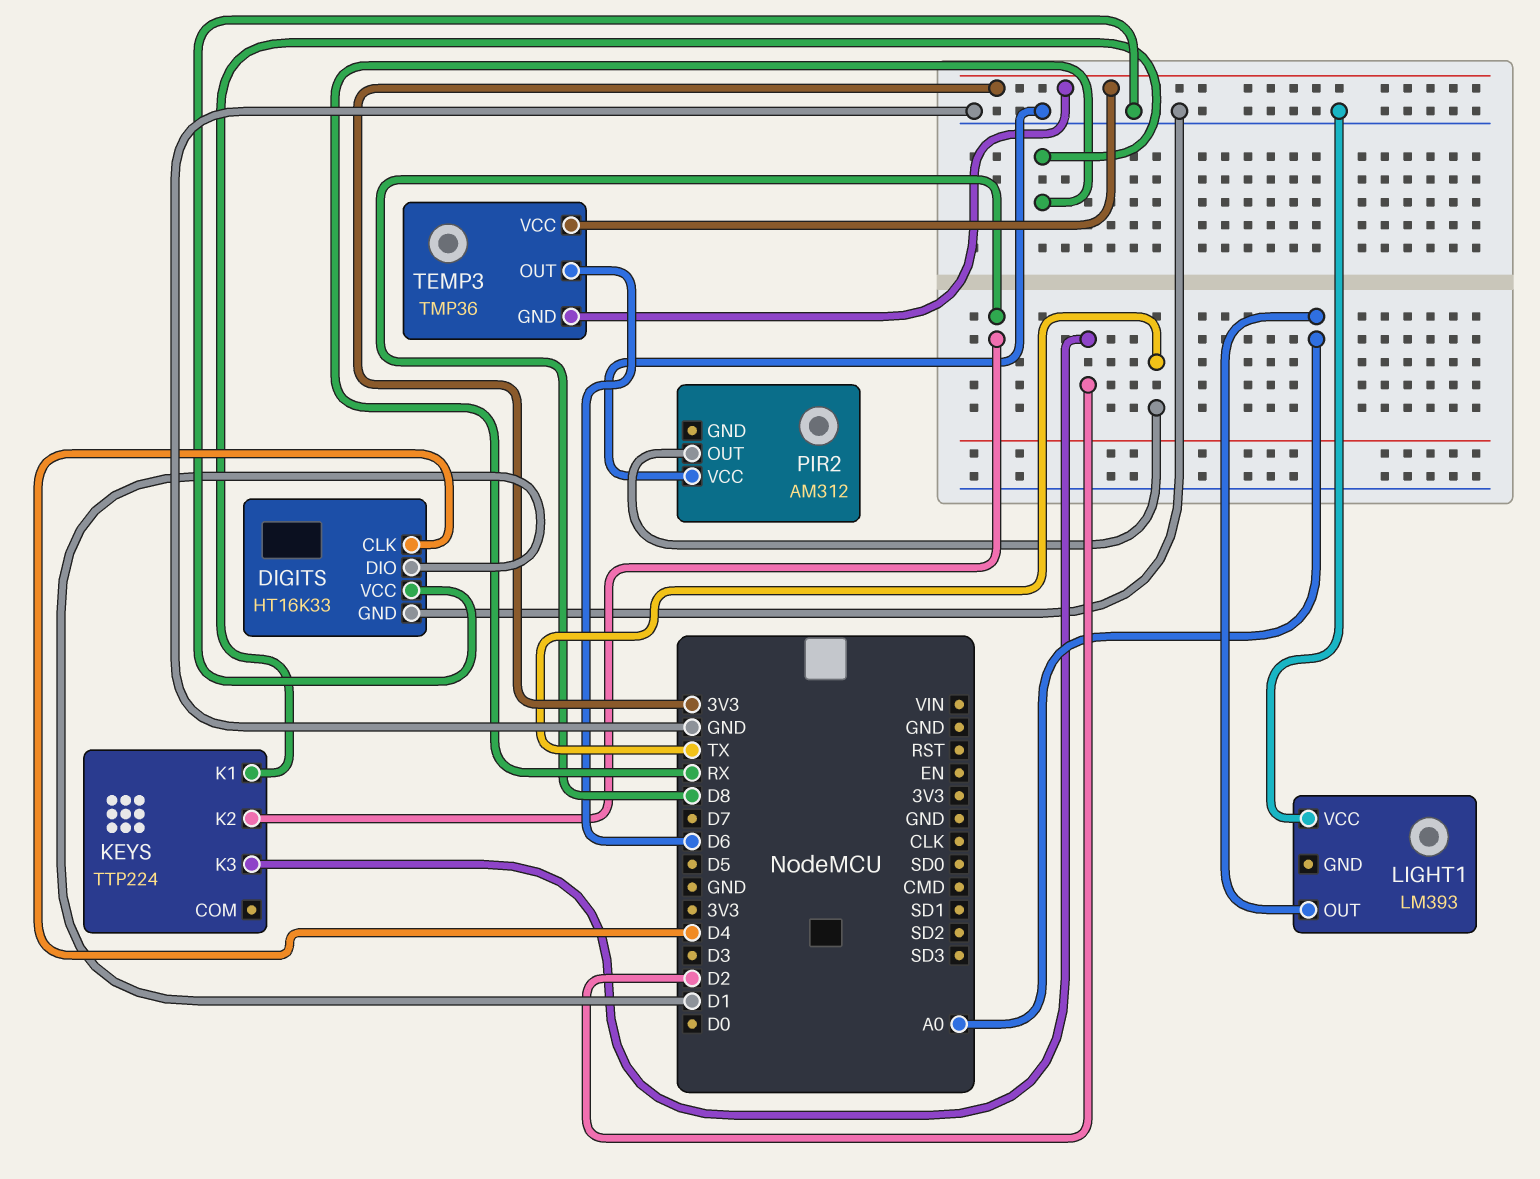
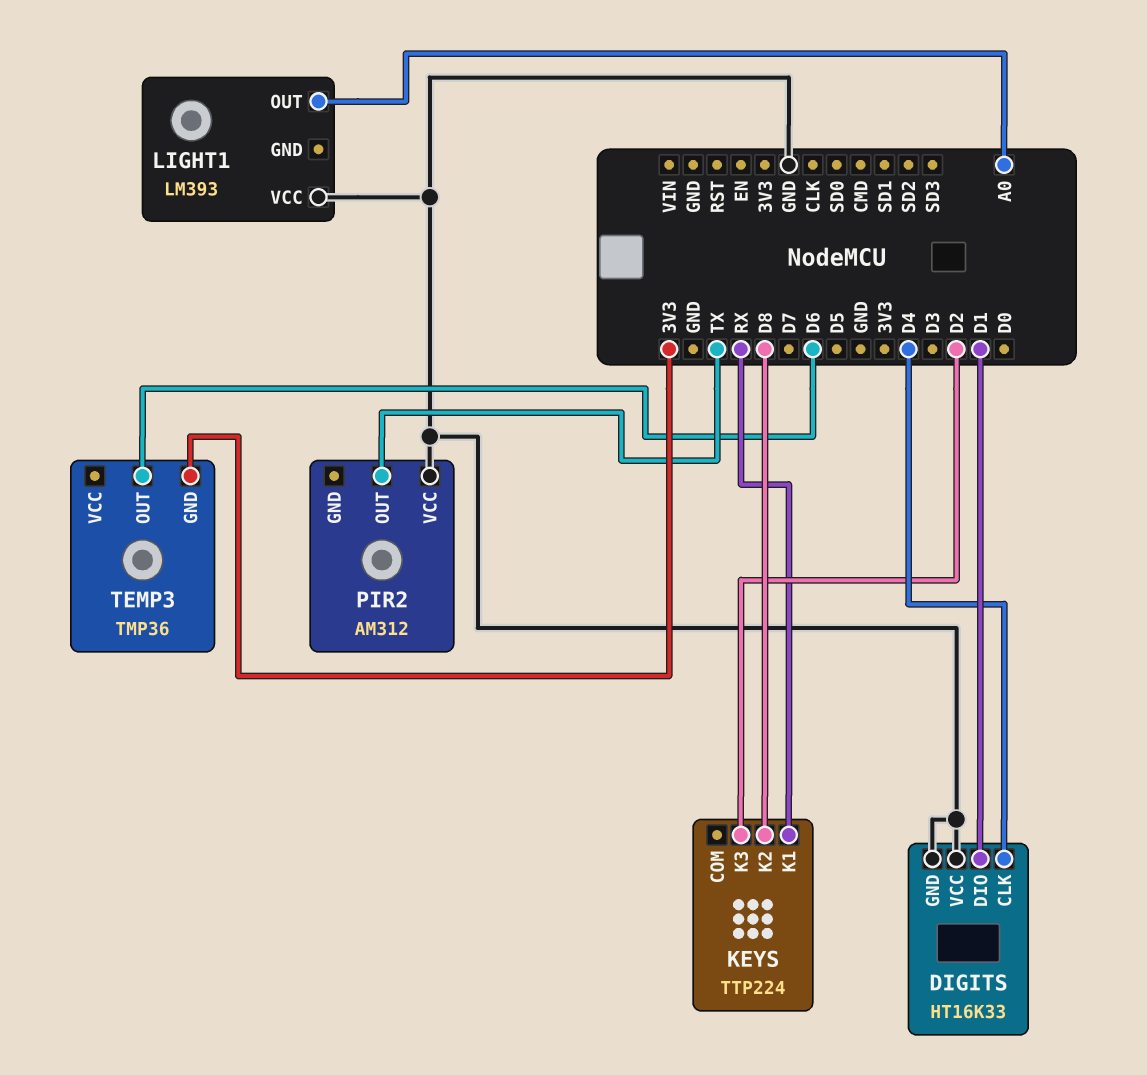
TEMP3 pin VCC: 3V3 -> none

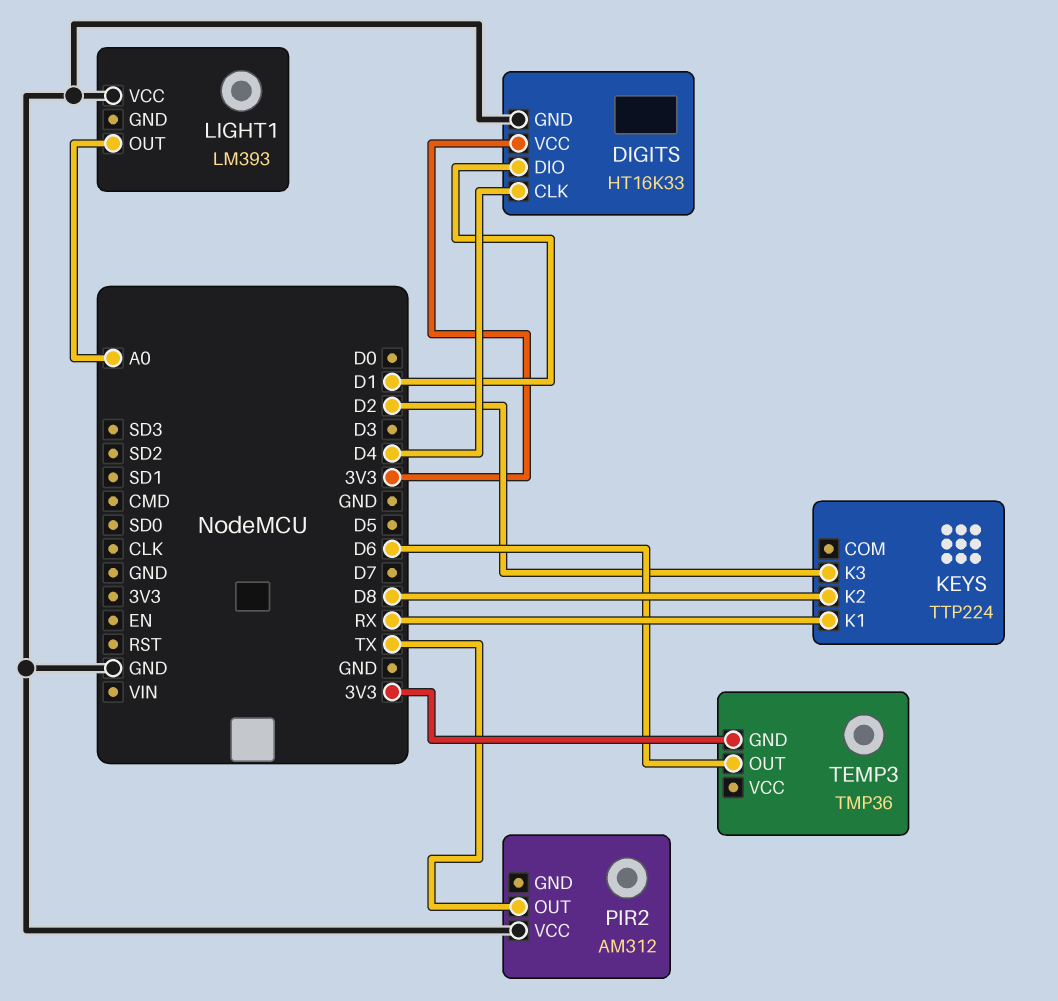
DIGITS pin VCC: GND -> 3V3

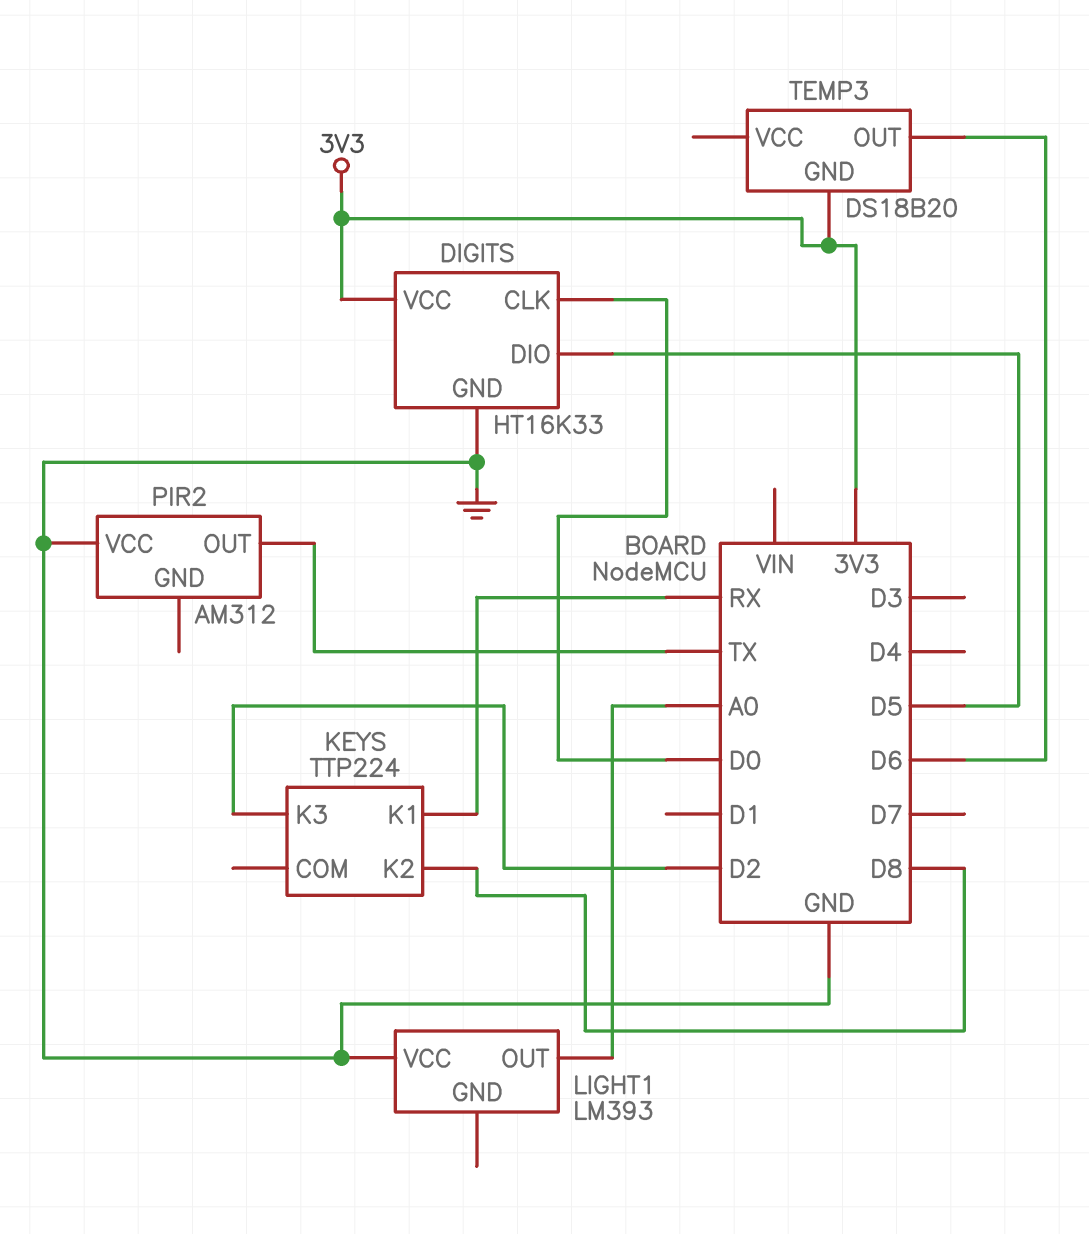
DIGITS pin CLK: D4 -> D0
DIGITS pin DIO: D1 -> D5
TEMP3: TMP36 -> DS18B20

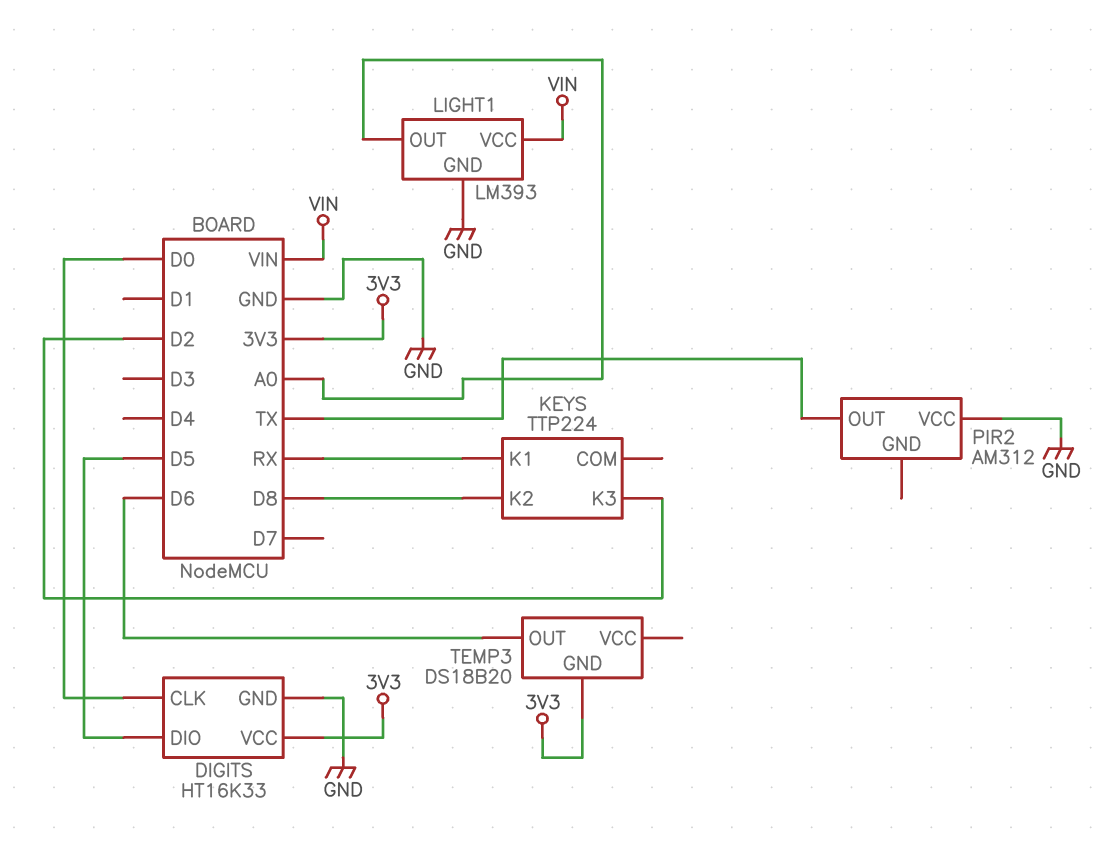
LIGHT1 pin GND: none -> GND
LIGHT1 pin VCC: GND -> VIN

